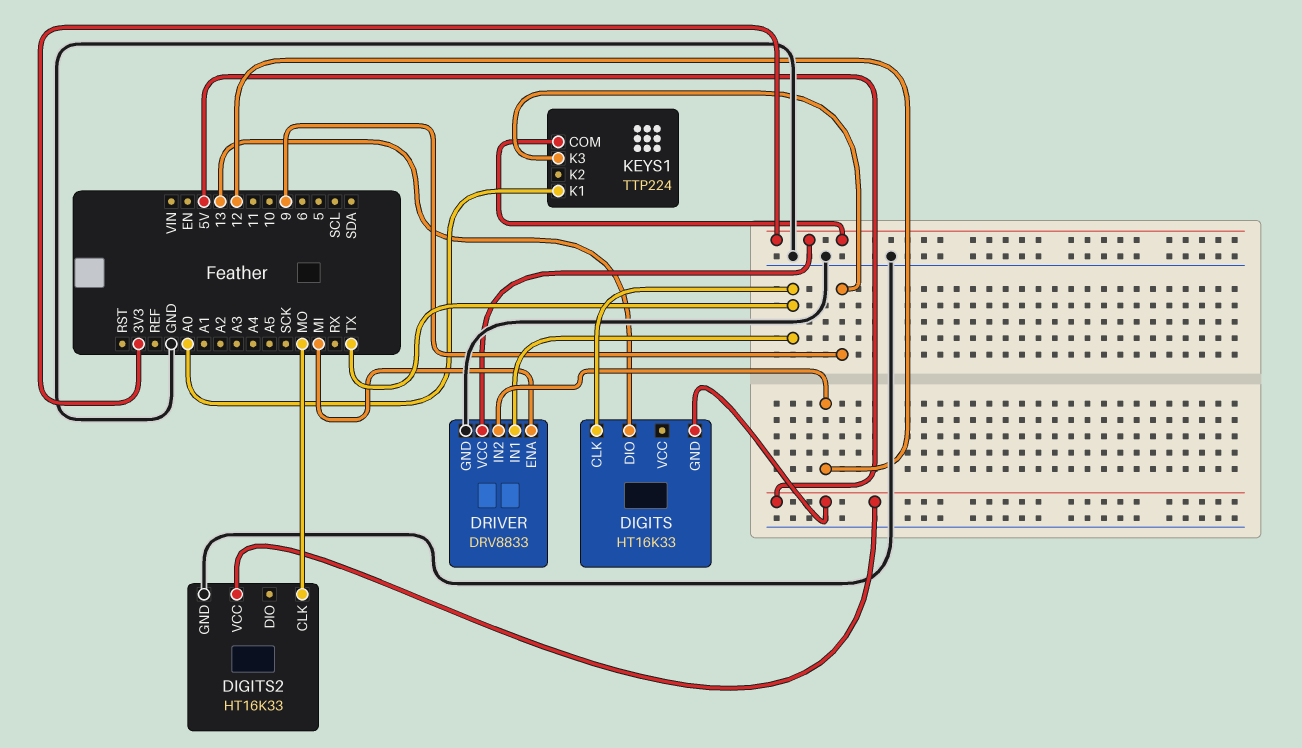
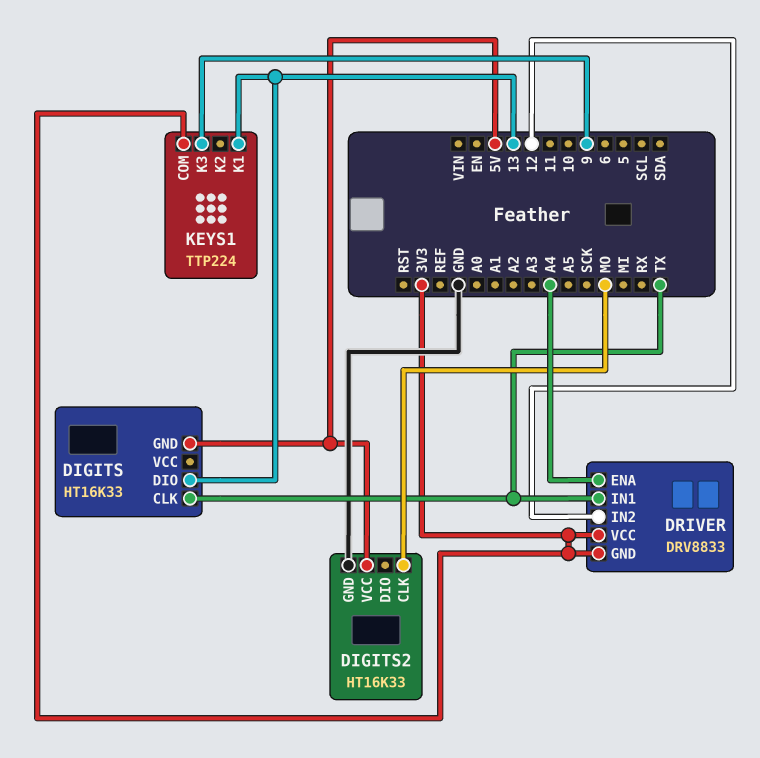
DRIVER pin ENA: MI -> A4
DRIVER pin GND: GND -> 3V3
KEYS1 pin K1: A0 -> 13

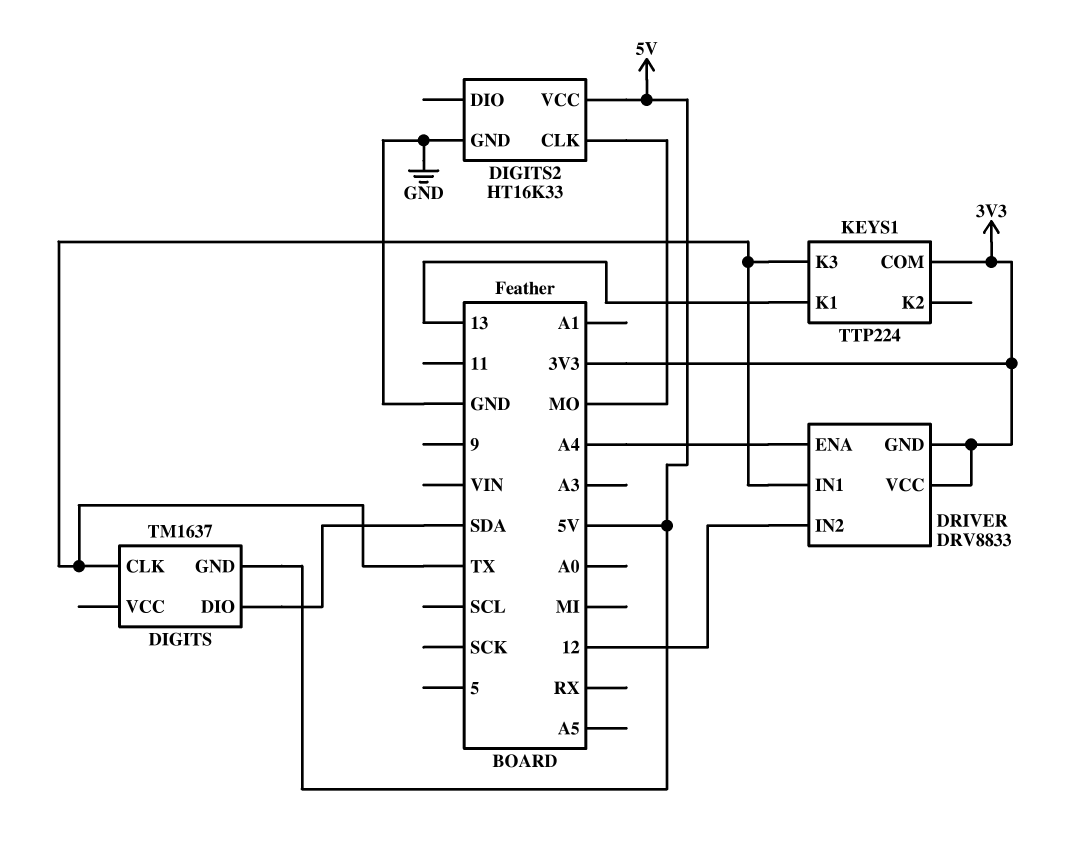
DIGITS: HT16K33 -> TM1637
DIGITS pin DIO: 13 -> SDA
KEYS1 pin K3: 9 -> TX

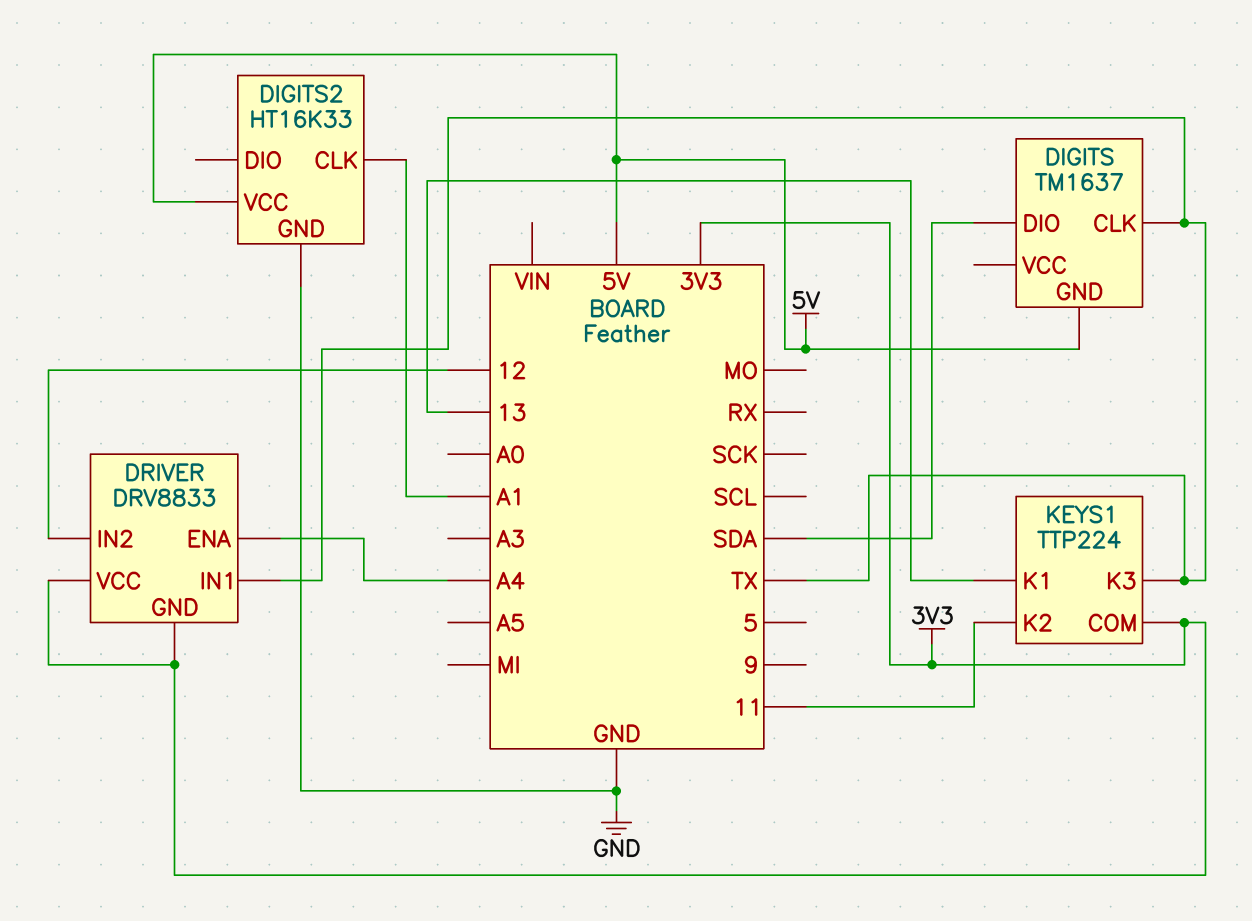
DIGITS2 pin CLK: MO -> A1
KEYS1 pin K2: none -> 11

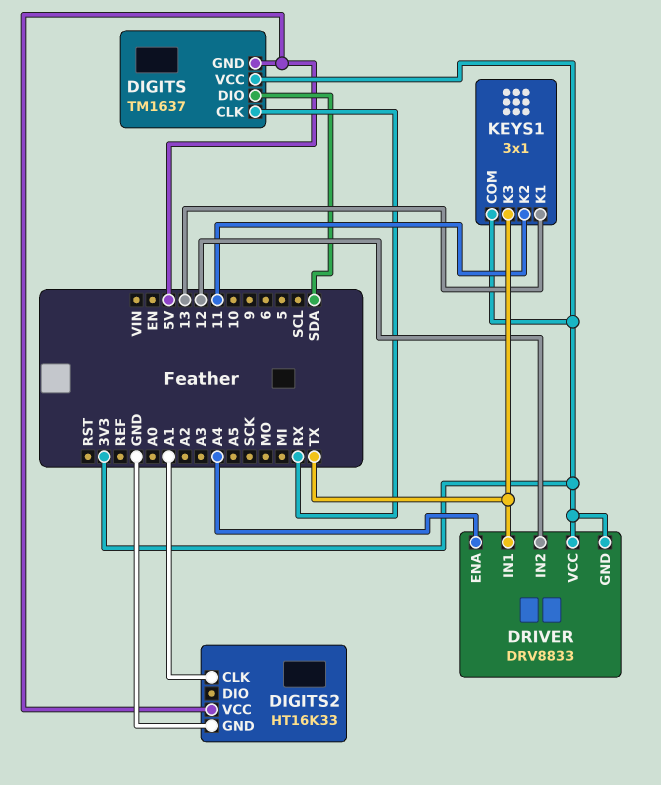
DIGITS pin CLK: TX -> RX
DIGITS pin VCC: none -> 3V3
KEYS1: TTP224 -> 3x1

